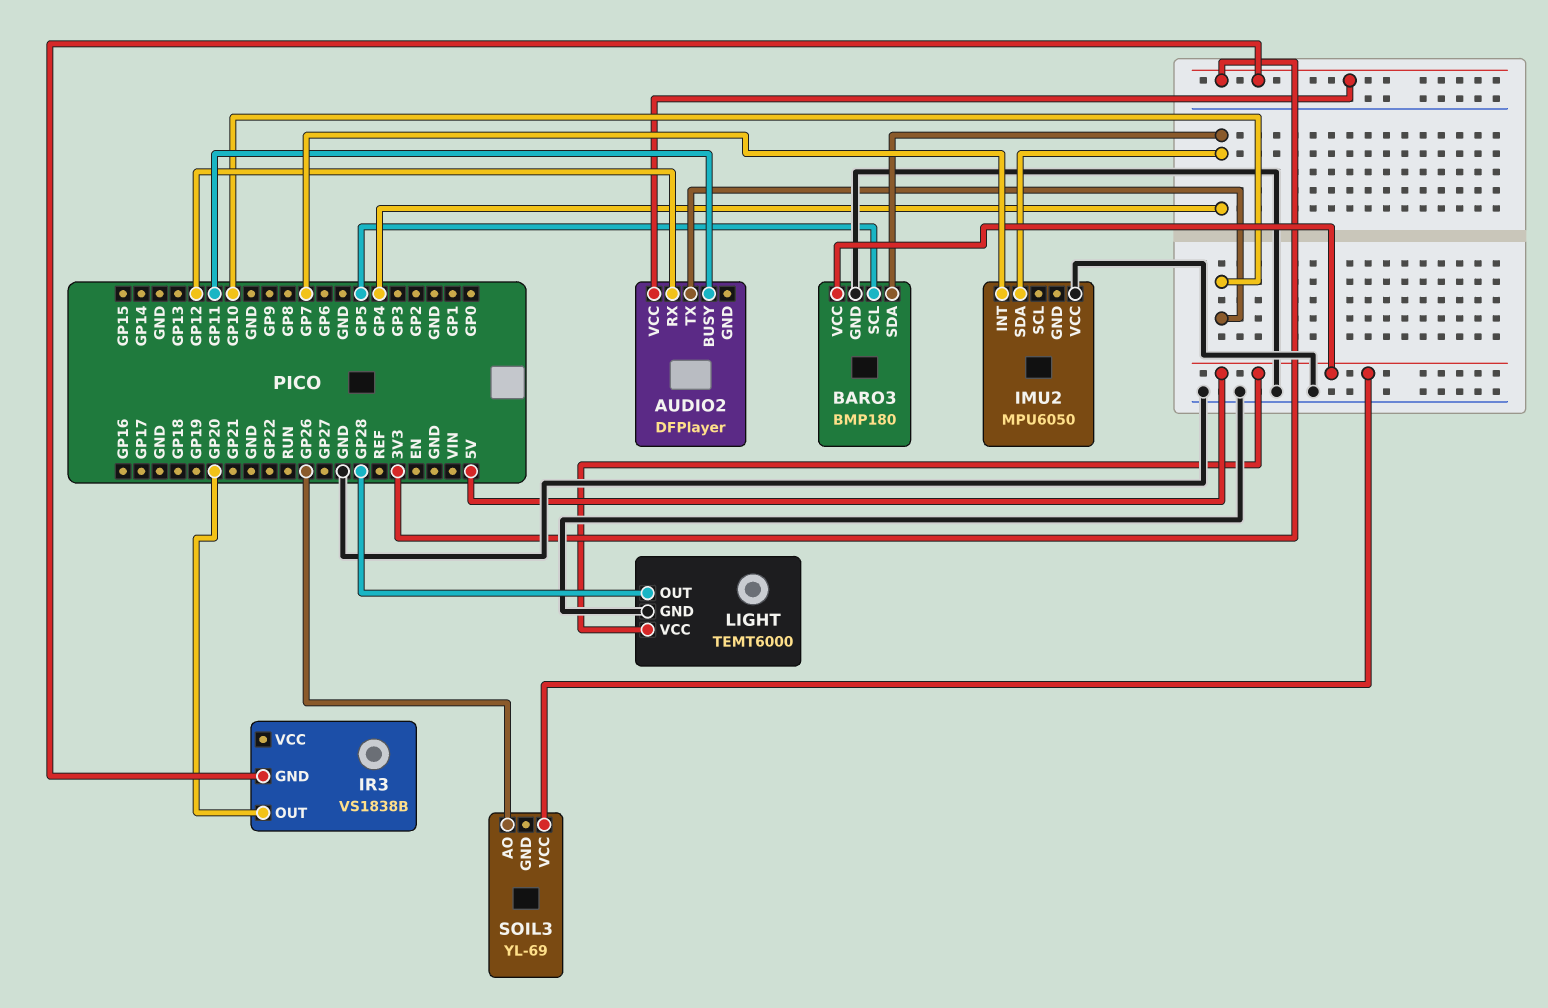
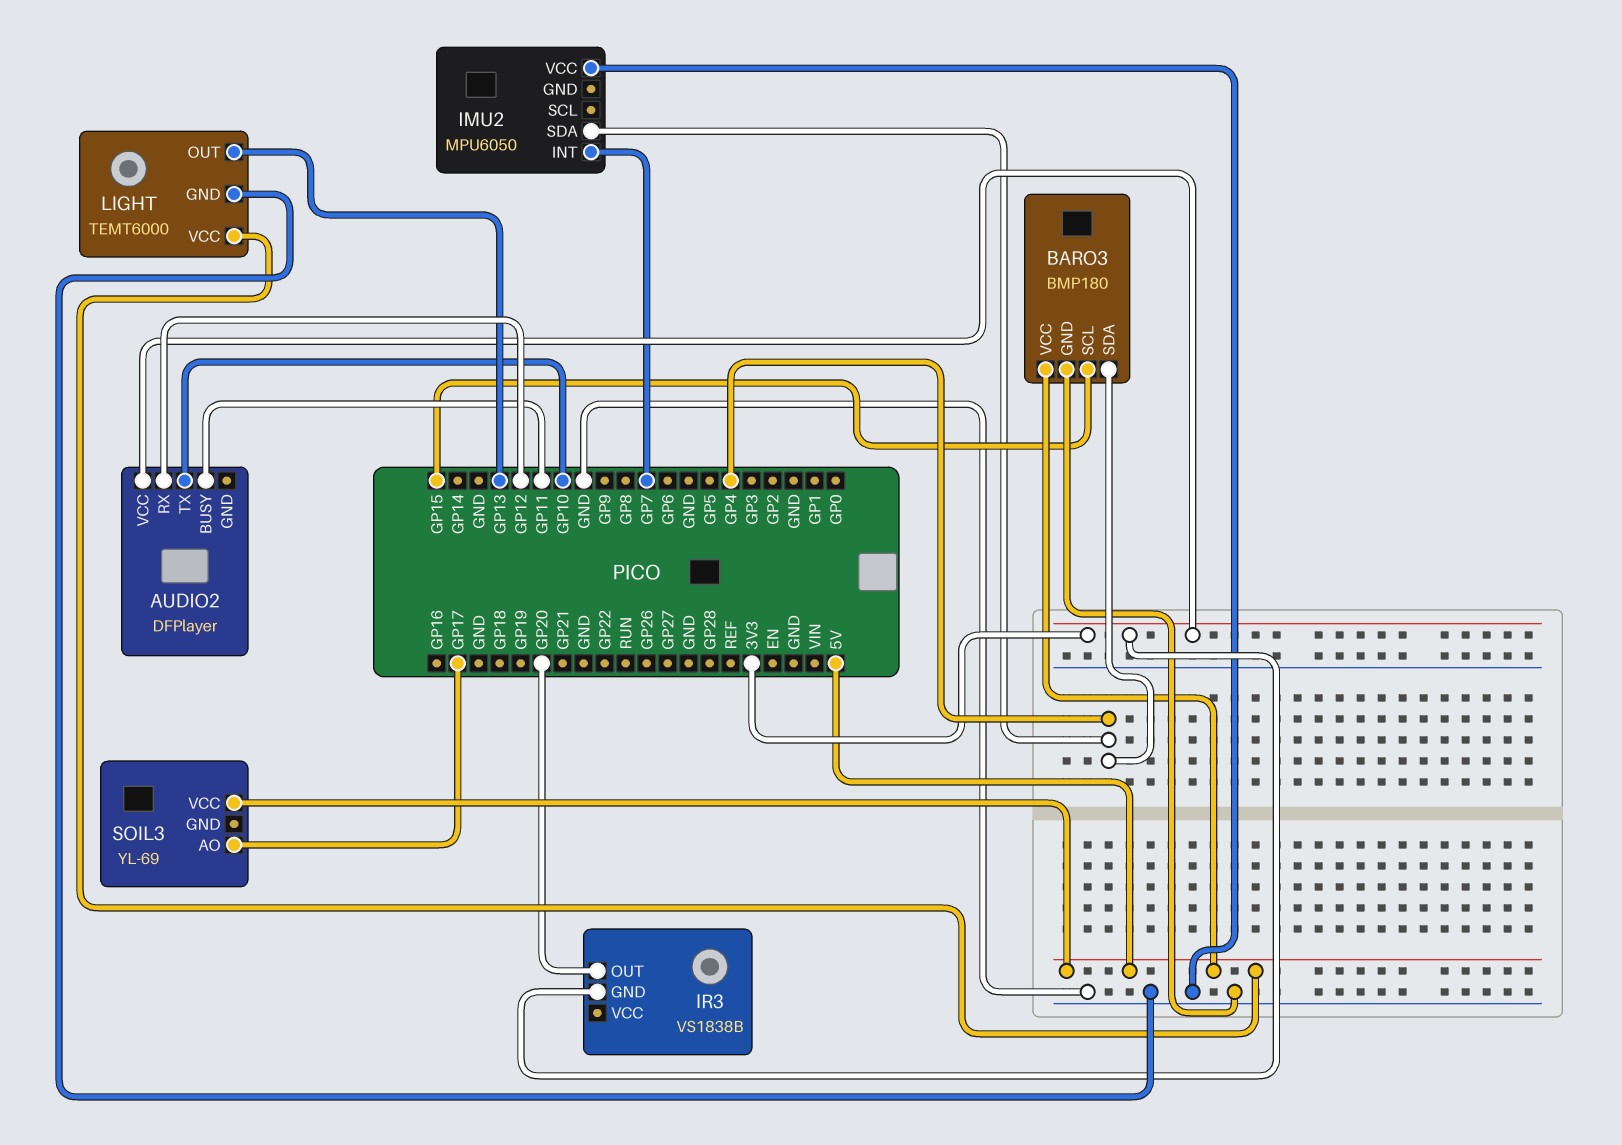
BARO3 pin SCL: GP5 -> GP15
LIGHT pin OUT: GP28 -> GP13
SOIL3 pin AO: GP26 -> GP17

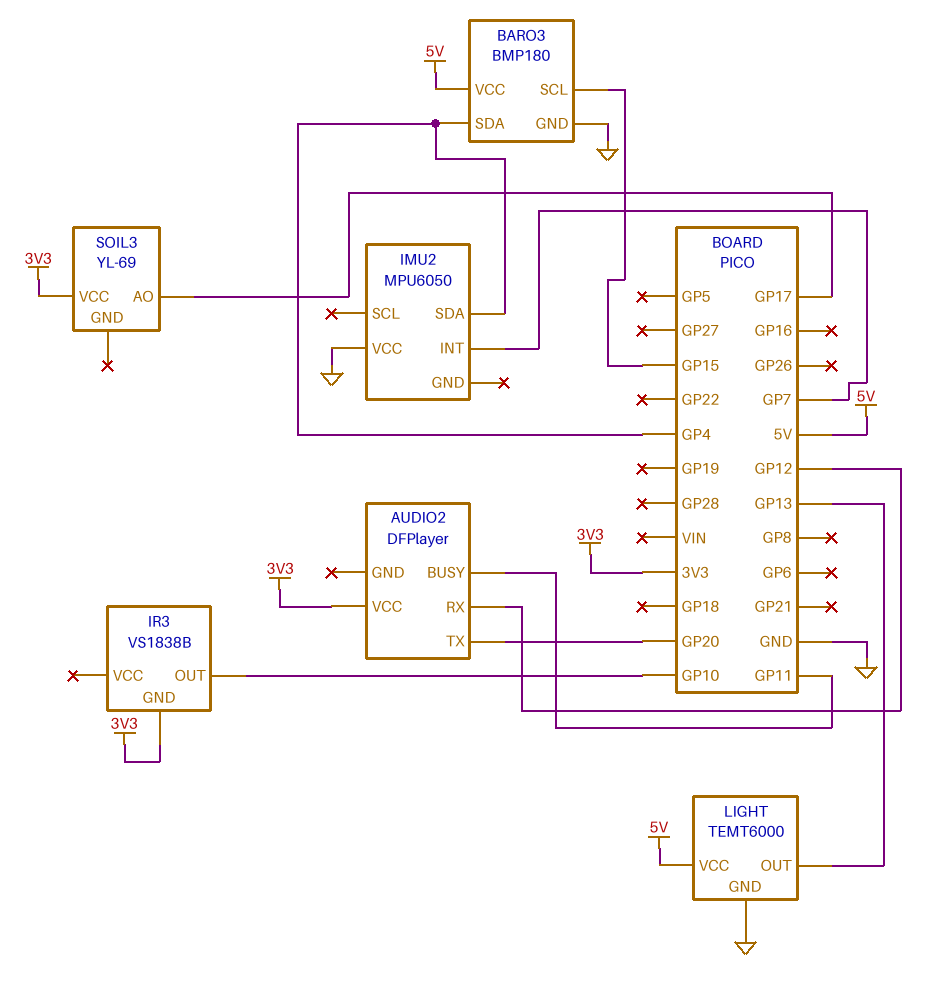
AUDIO2 pin TX: GP10 -> GP20
IR3 pin OUT: GP20 -> GP10
SOIL3 pin VCC: 5V -> 3V3

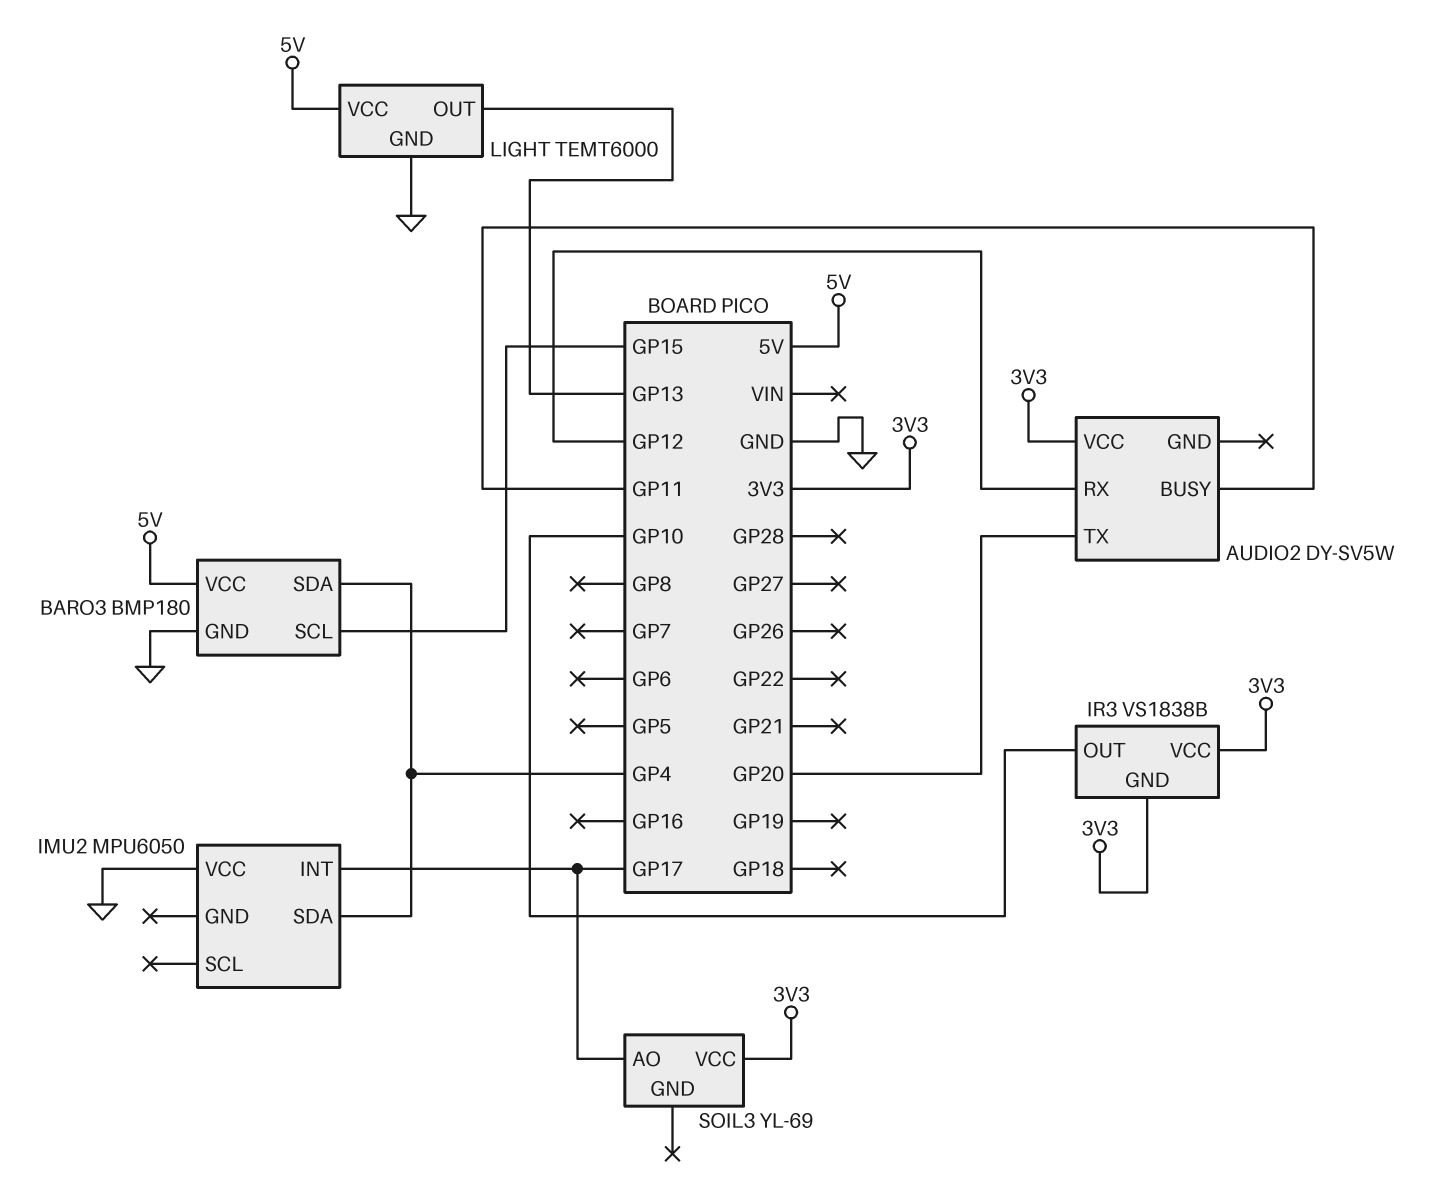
AUDIO2: DFPlayer -> DY-SV5W
IMU2 pin INT: GP7 -> GP17
IR3 pin VCC: none -> 3V3

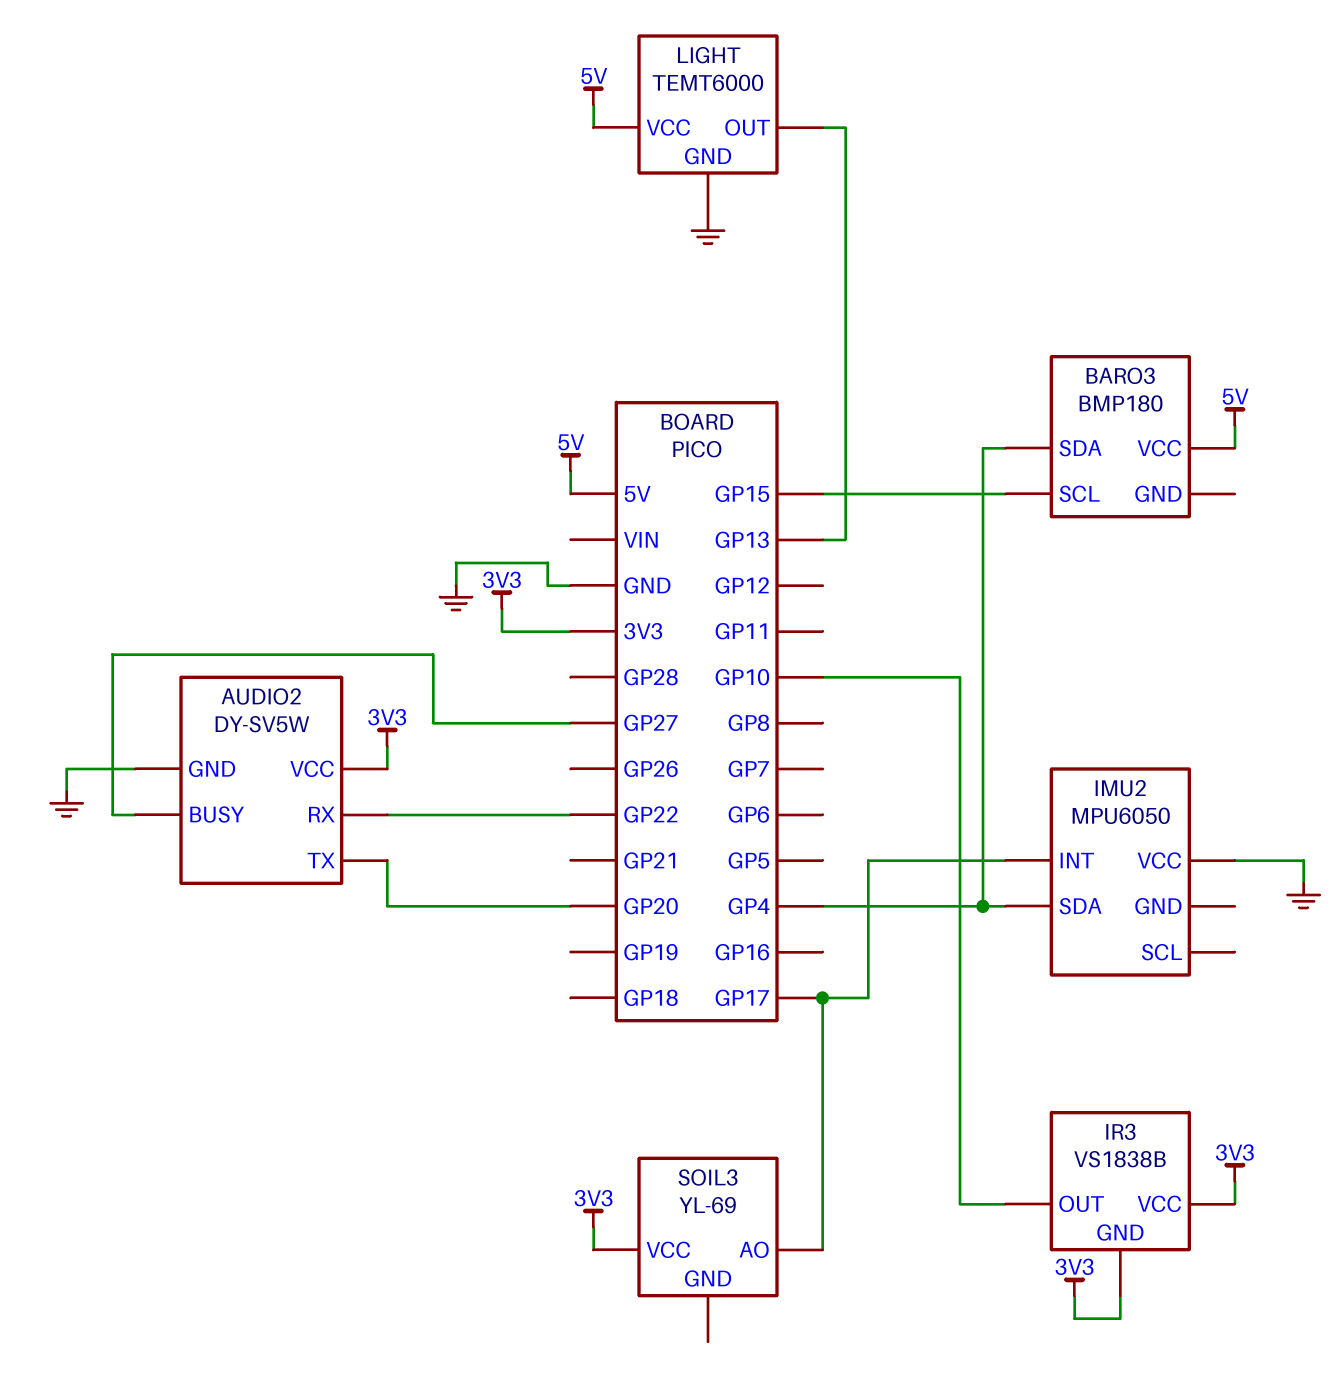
AUDIO2 pin BUSY: GP11 -> GP27
AUDIO2 pin GND: none -> GND
AUDIO2 pin RX: GP12 -> GP22
BARO3 pin GND: GND -> none

